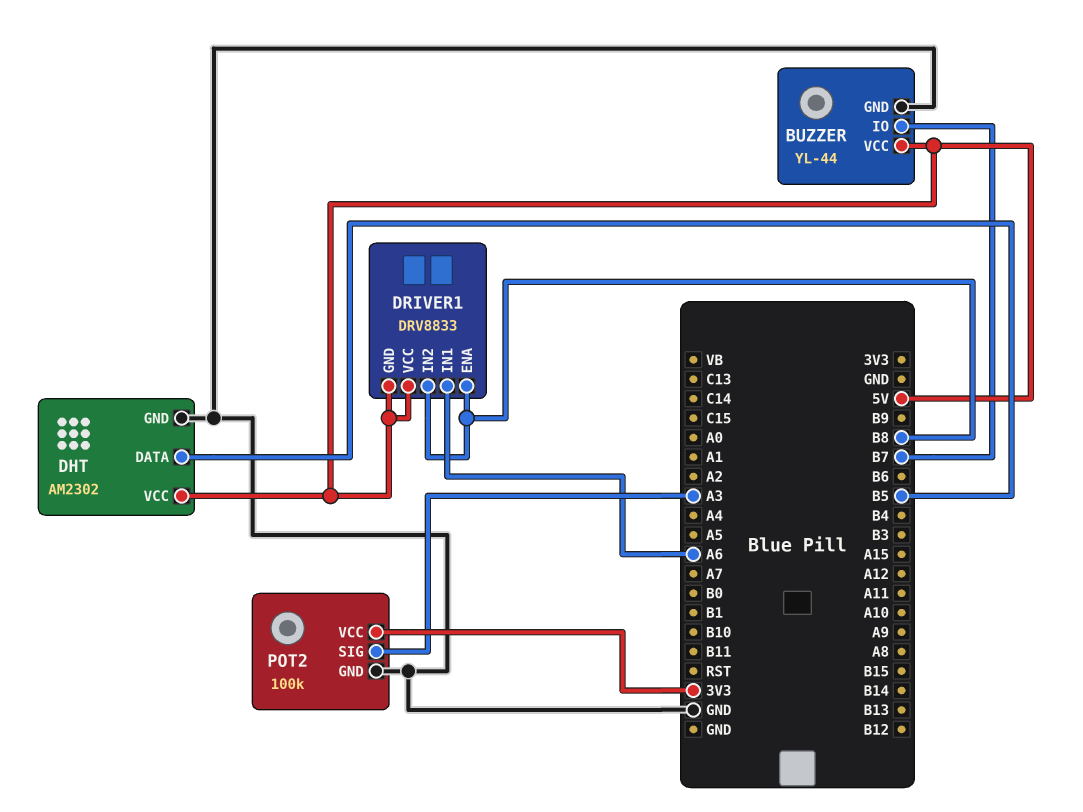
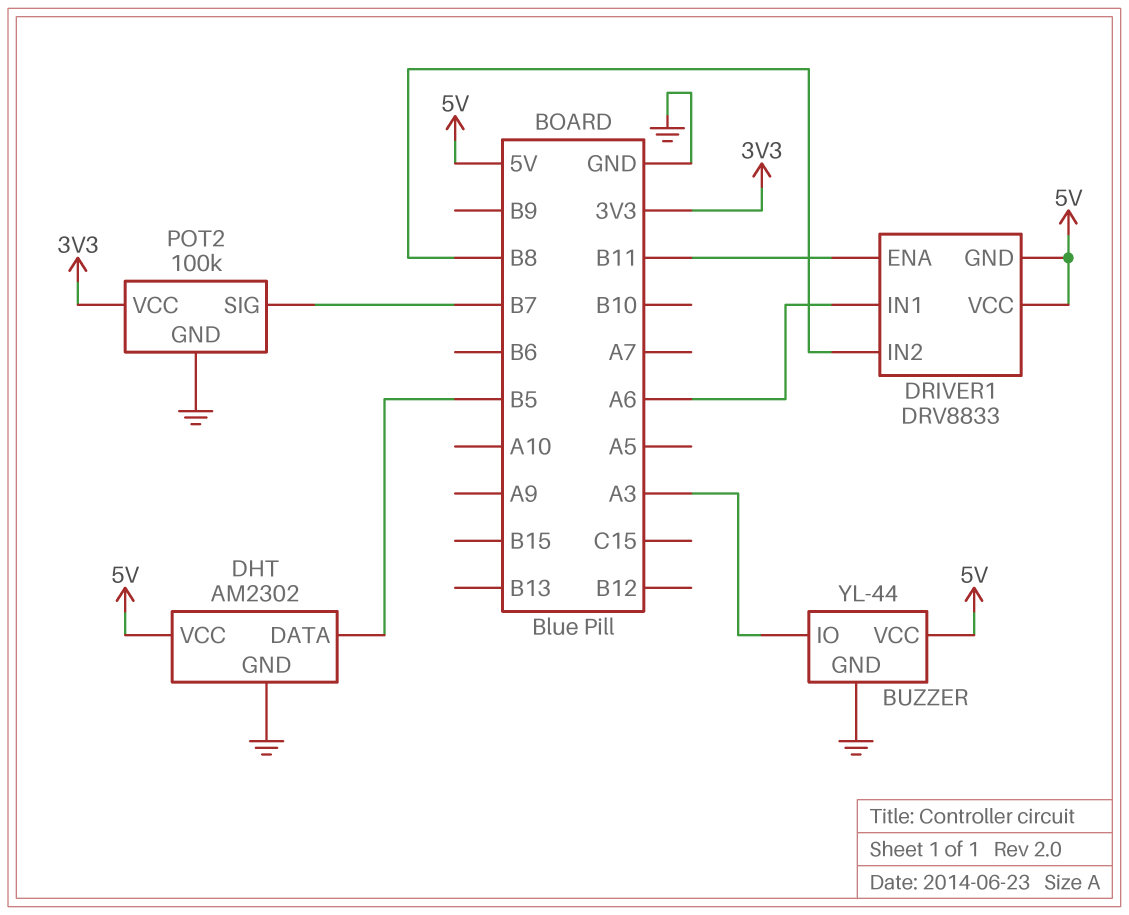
BUZZER pin IO: B7 -> A3
DRIVER1 pin ENA: B8 -> B11
POT2 pin SIG: A3 -> B7

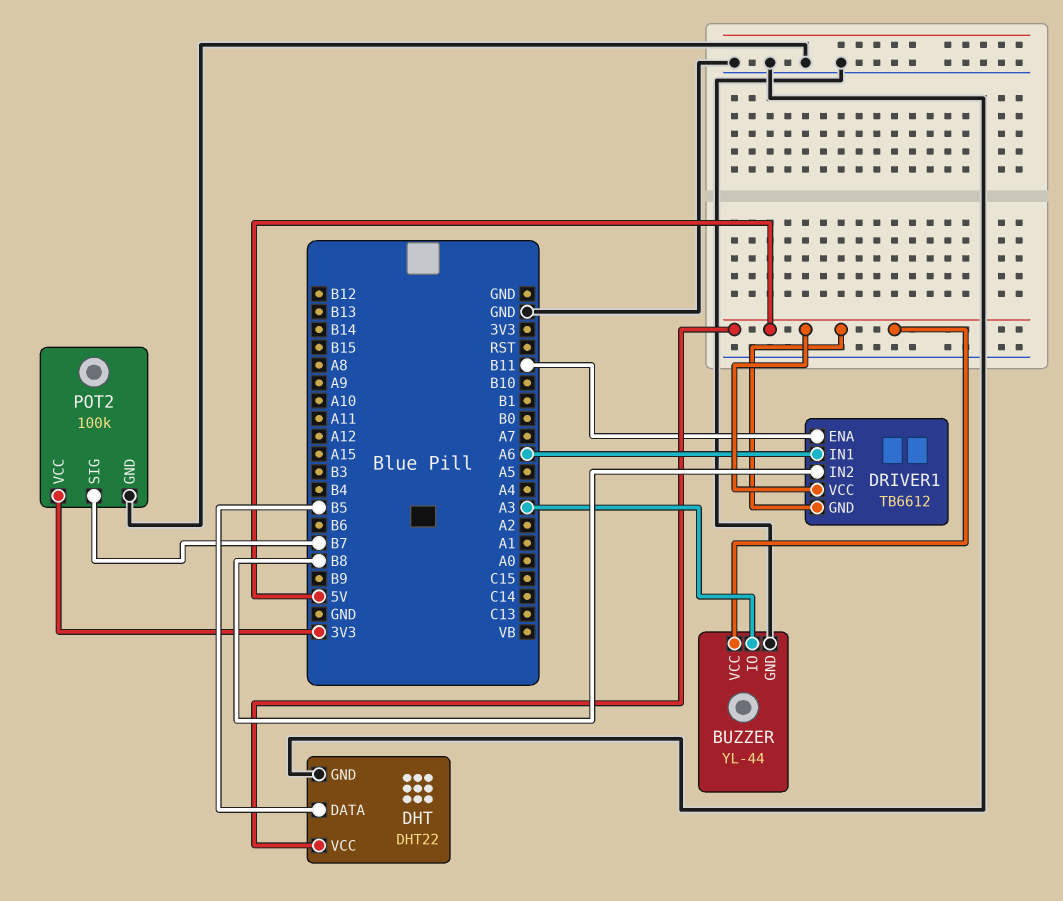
DHT: AM2302 -> DHT22
DRIVER1: DRV8833 -> TB6612

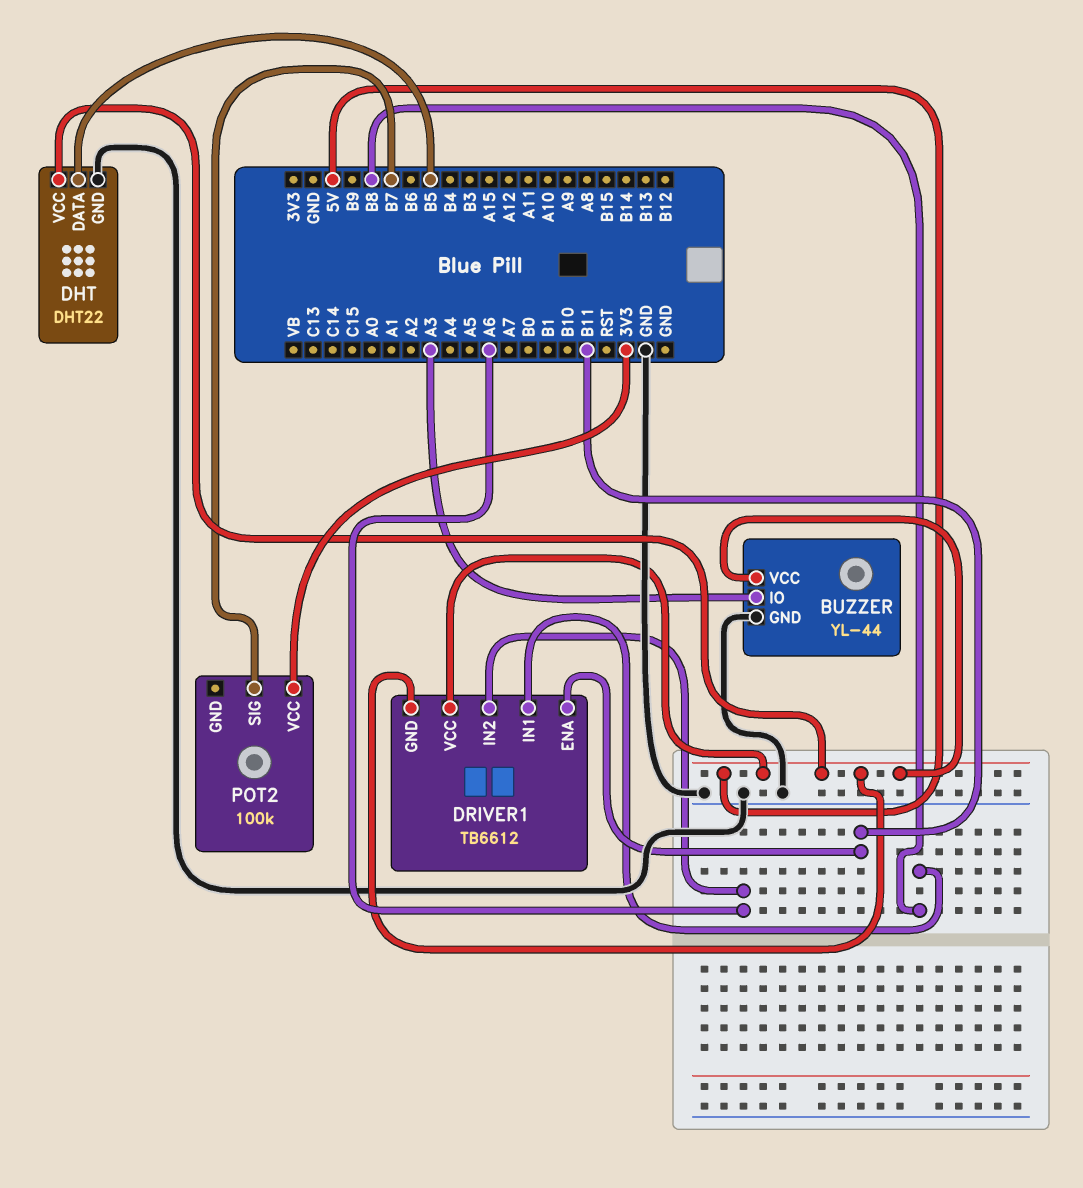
DRIVER1 pin IN1: A6 -> B8
DRIVER1 pin IN2: B8 -> A6
POT2 pin GND: GND -> none

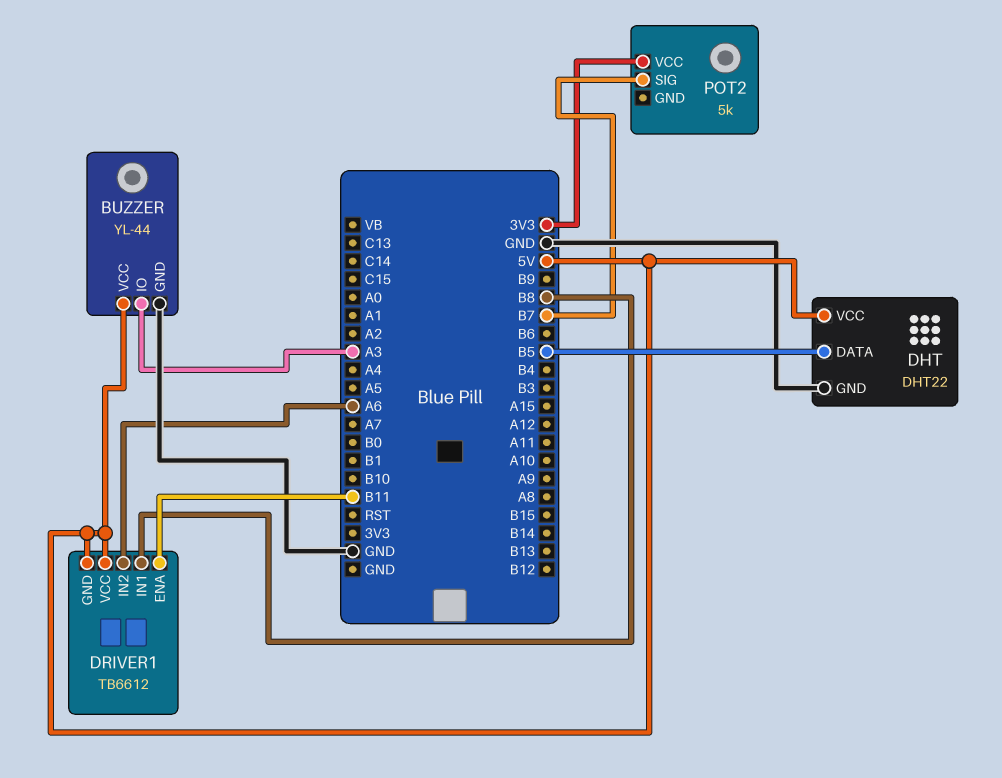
POT2: 100k -> 5k

